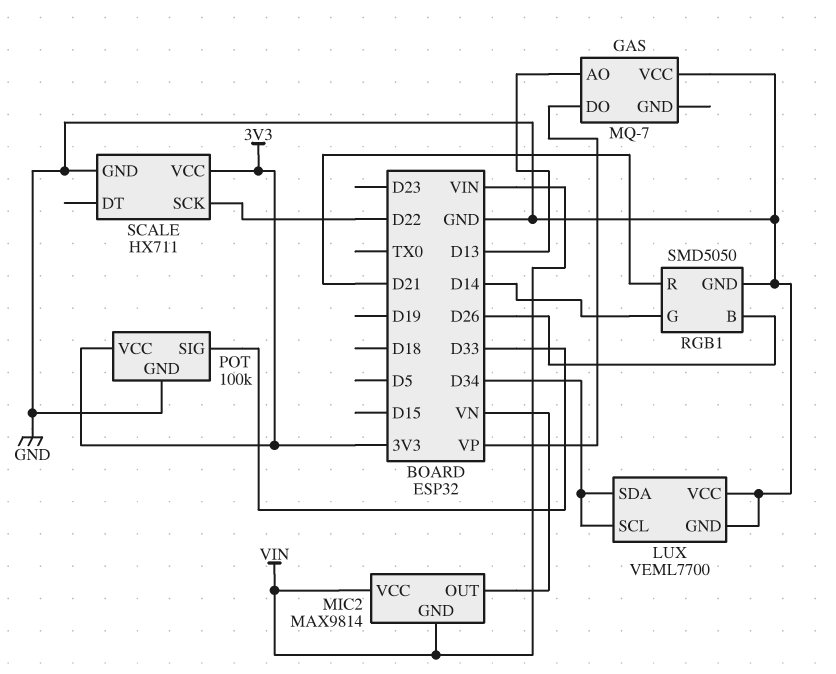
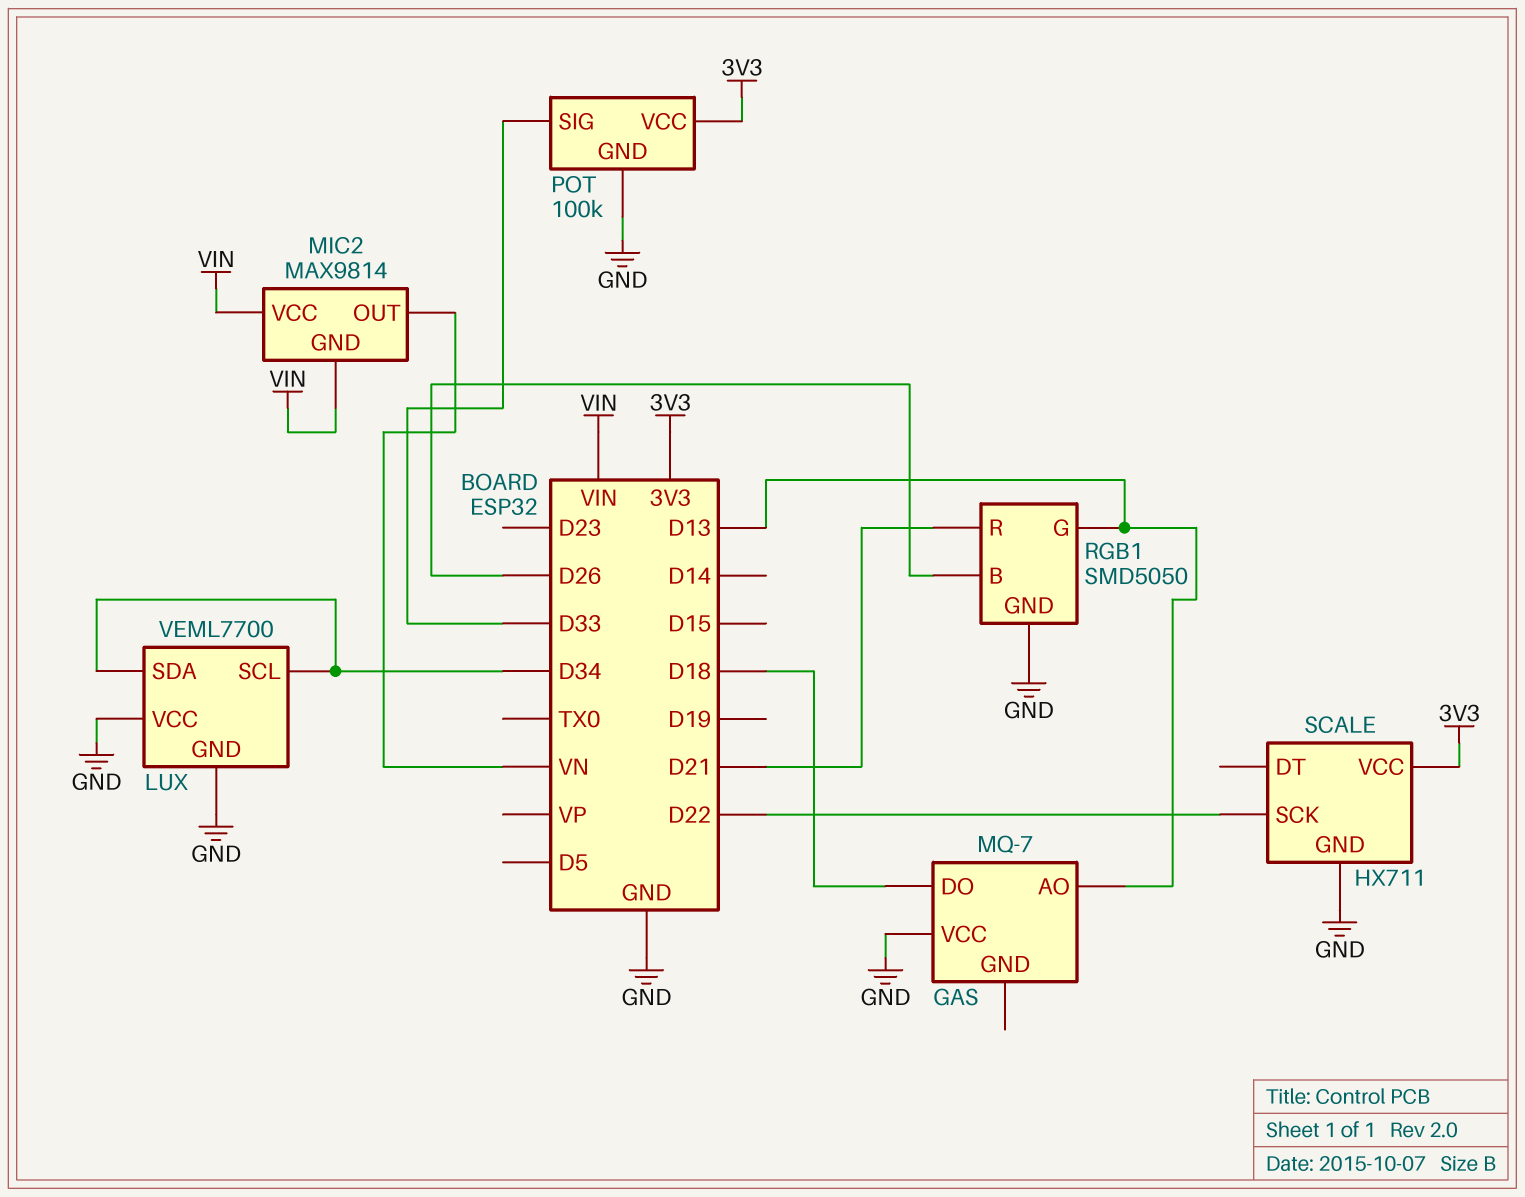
GAS pin DO: VP -> D18
RGB1 pin G: D14 -> D13

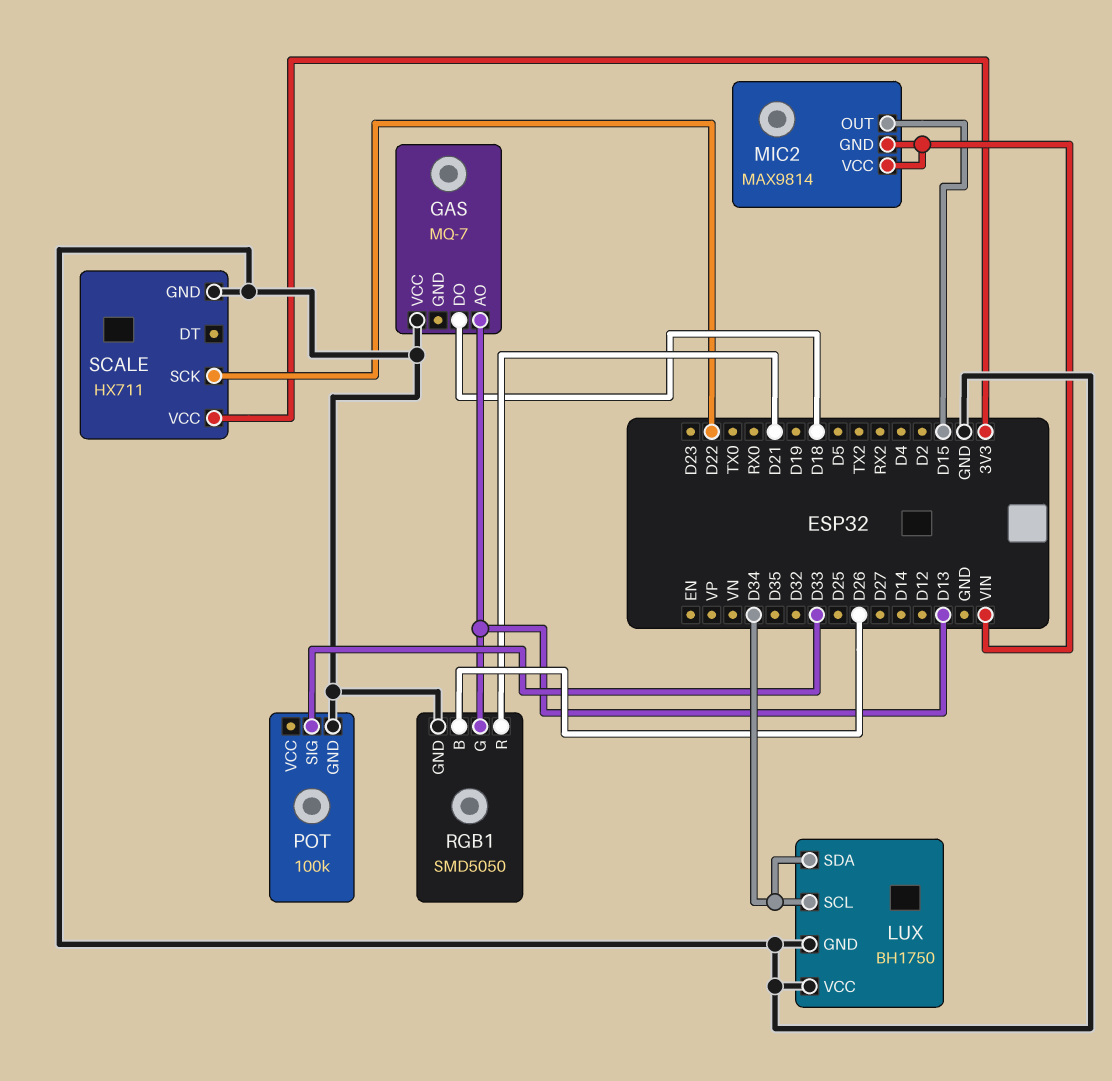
LUX: VEML7700 -> BH1750
MIC2 pin OUT: VN -> D15
POT pin VCC: 3V3 -> none

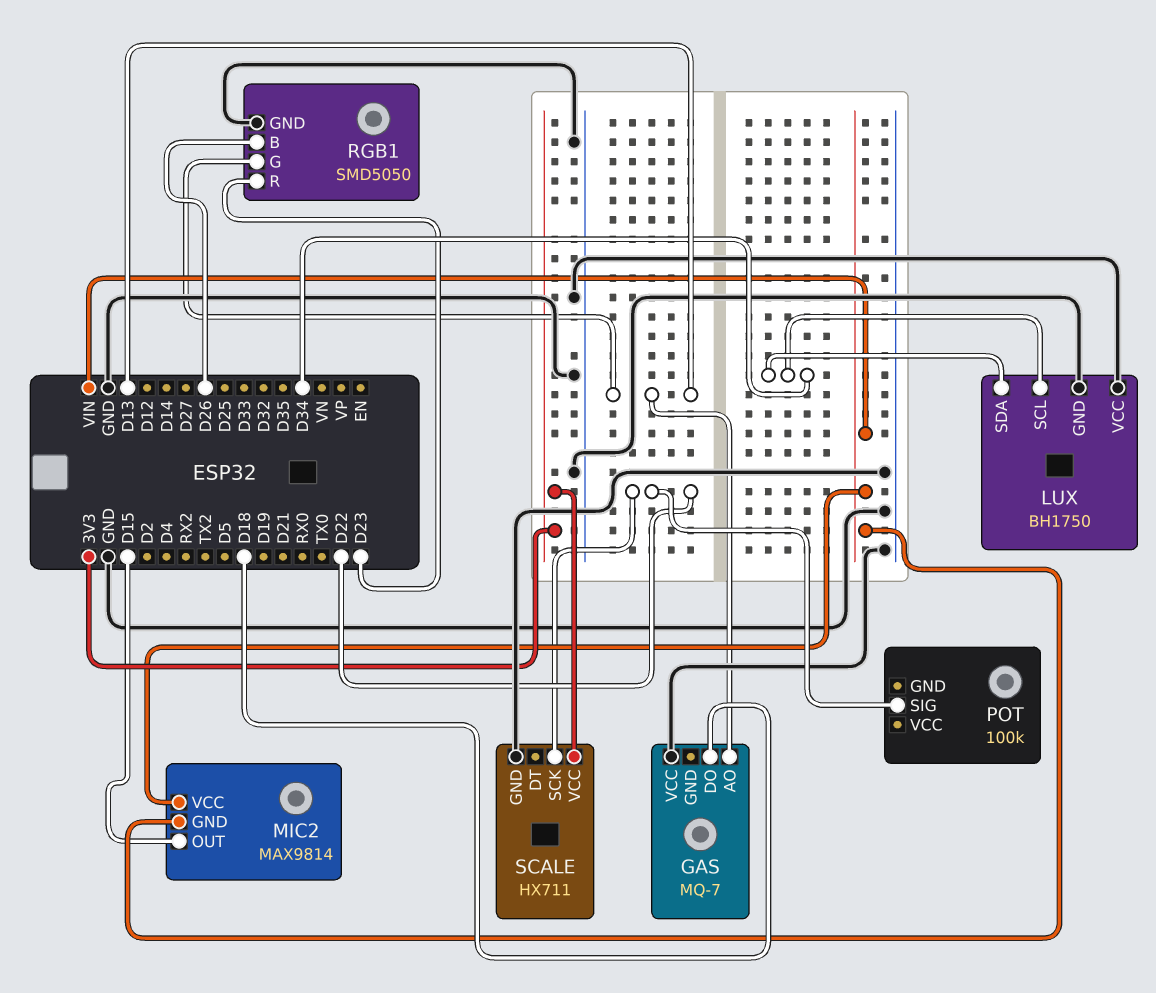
POT pin GND: GND -> none
POT pin SIG: D33 -> D22
RGB1 pin R: D21 -> D23

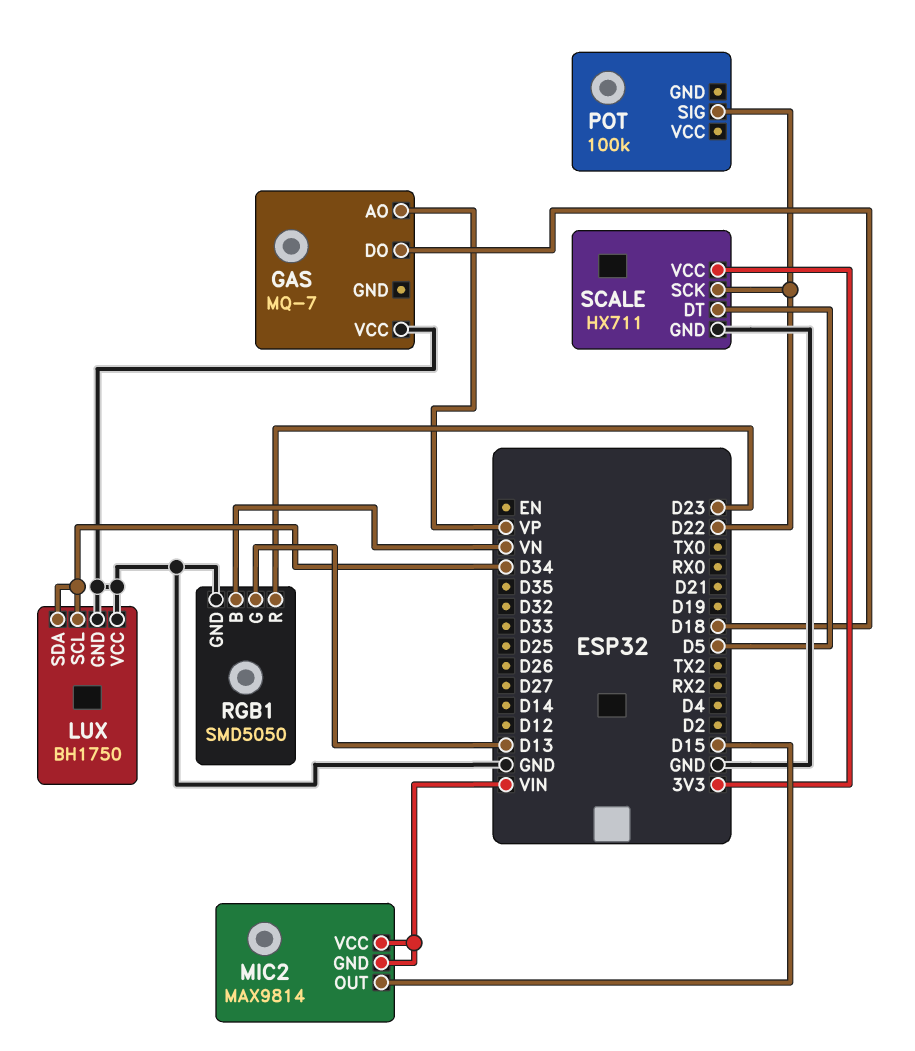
GAS pin AO: D13 -> VP
RGB1 pin B: D26 -> VN
SCALE pin DT: none -> D5

